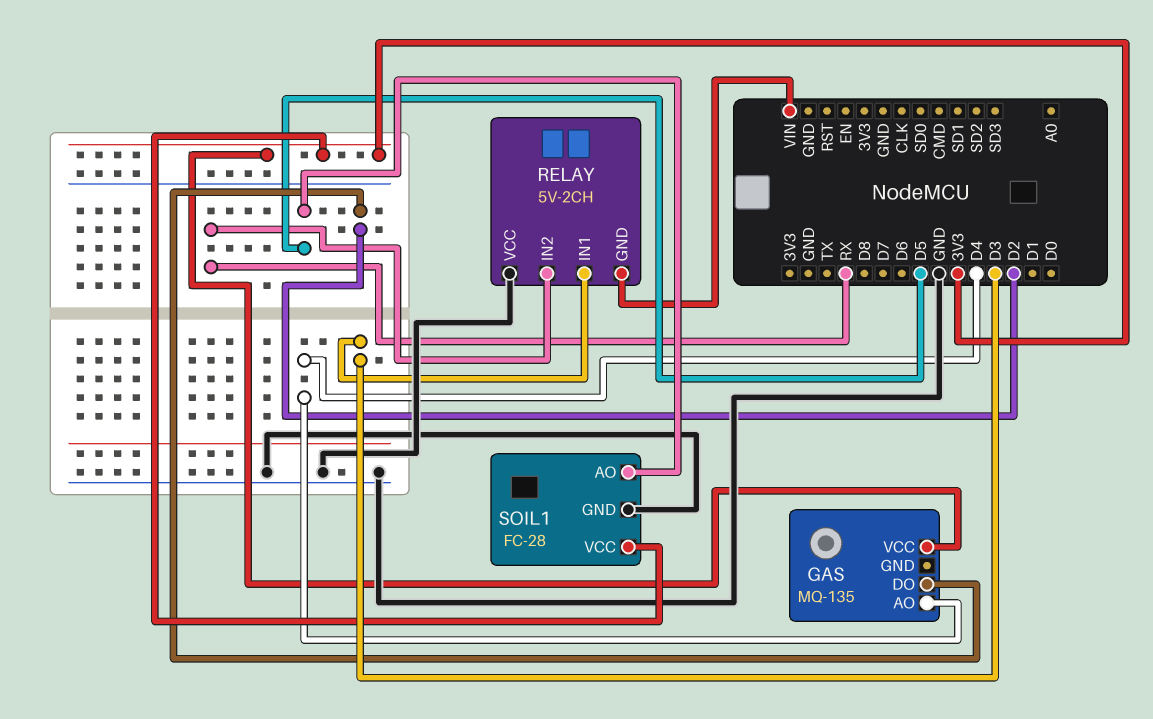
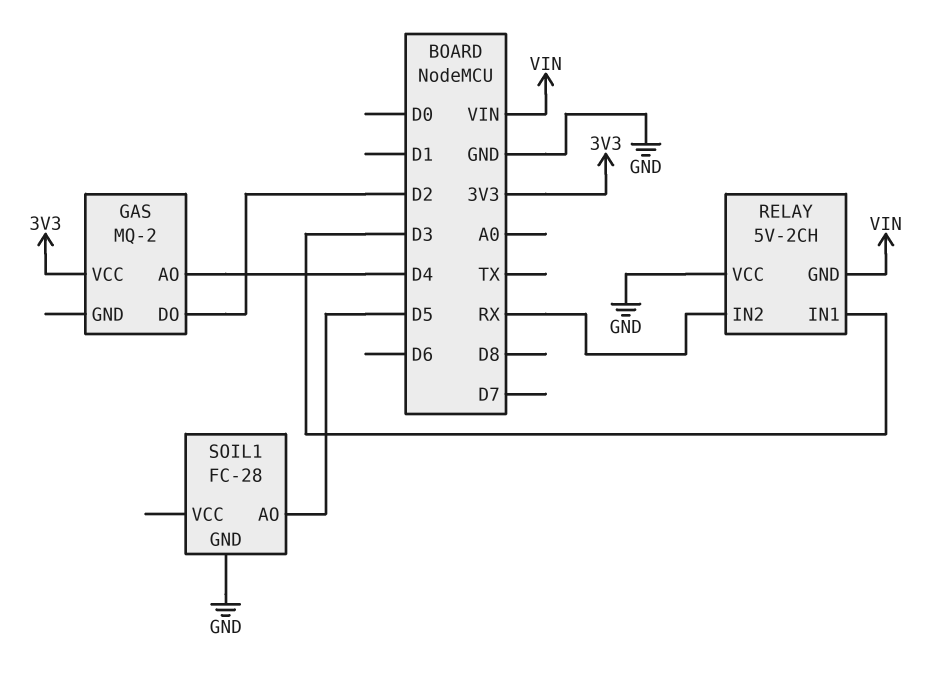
GAS: MQ-135 -> MQ-2
SOIL1 pin VCC: 3V3 -> none

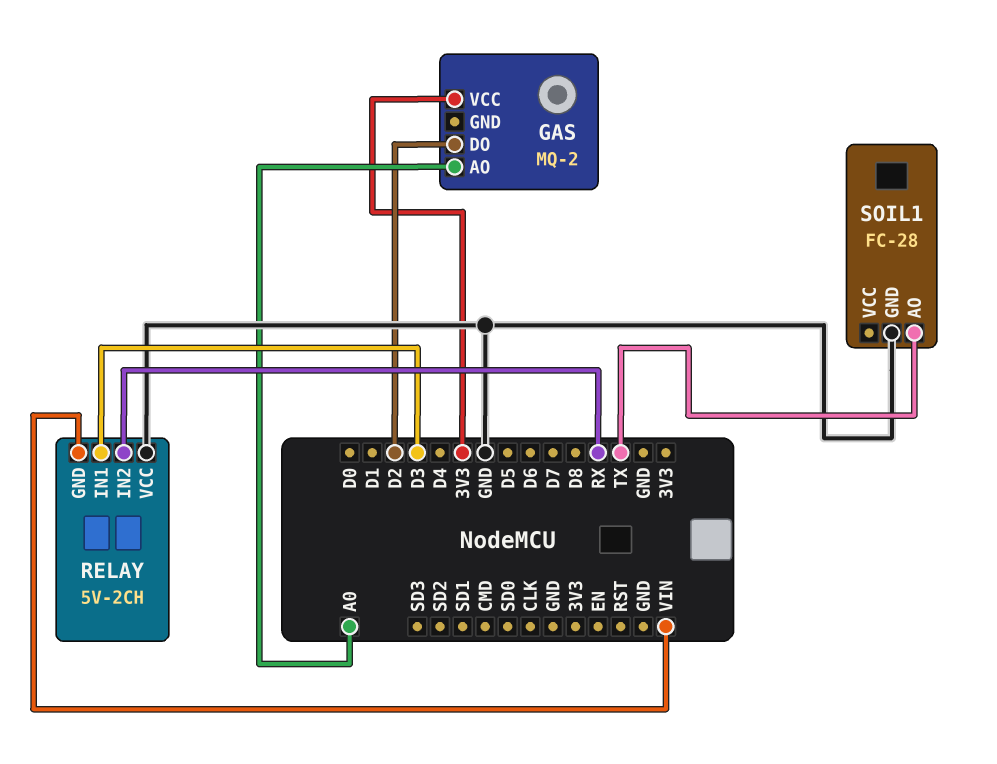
GAS pin AO: D4 -> A0
SOIL1 pin AO: D5 -> TX

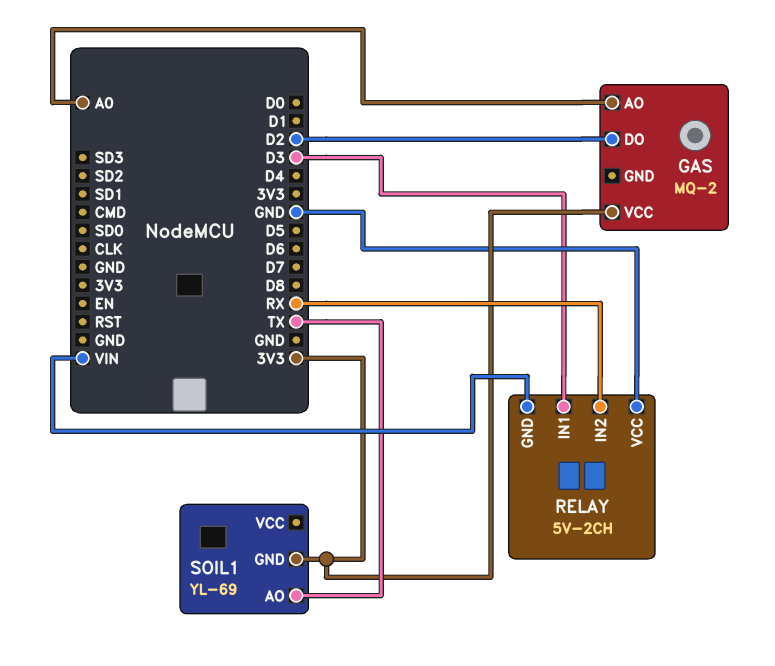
SOIL1: FC-28 -> YL-69
SOIL1 pin GND: GND -> 3V3

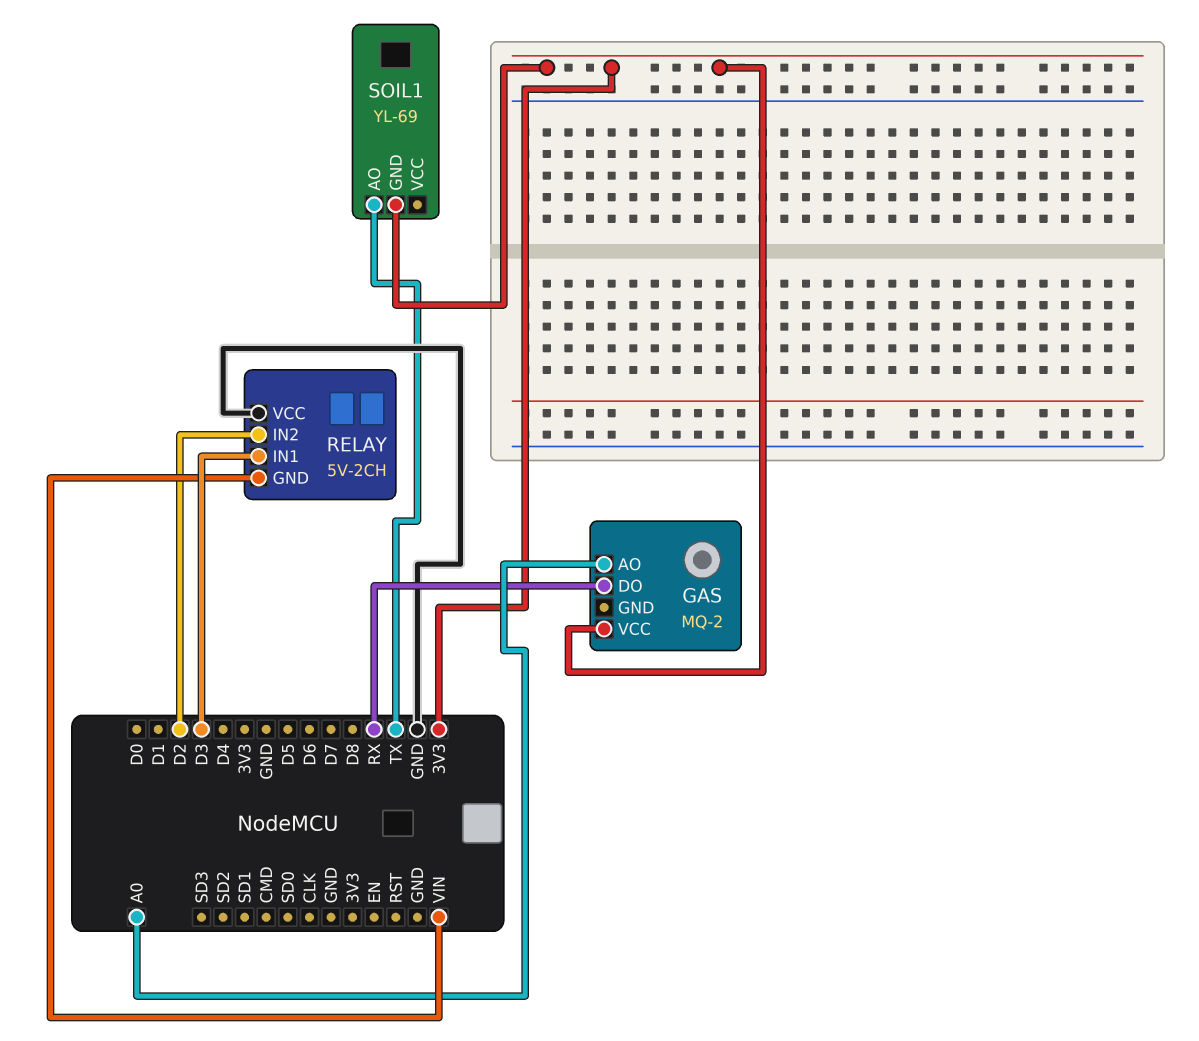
GAS pin DO: D2 -> RX
RELAY pin IN2: RX -> D2

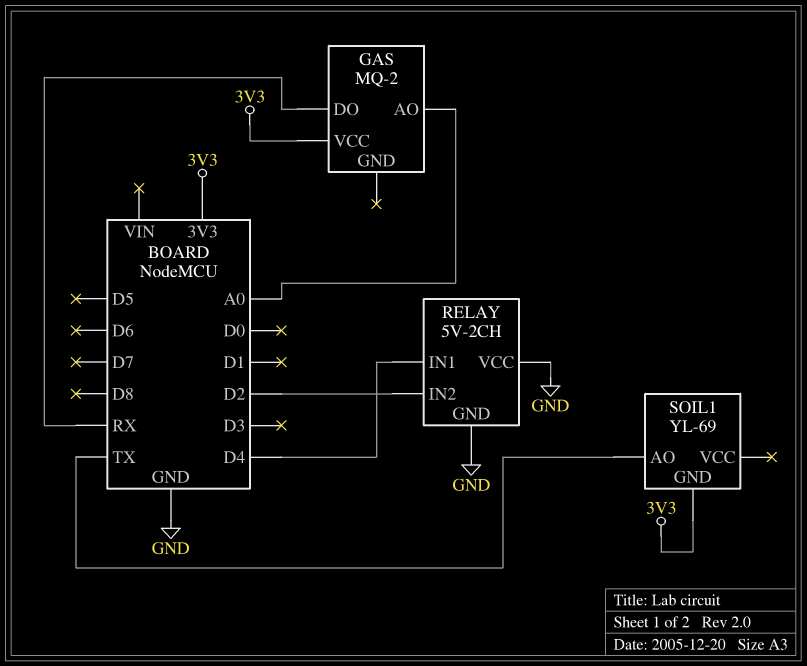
RELAY pin GND: VIN -> GND
RELAY pin IN1: D3 -> D4

